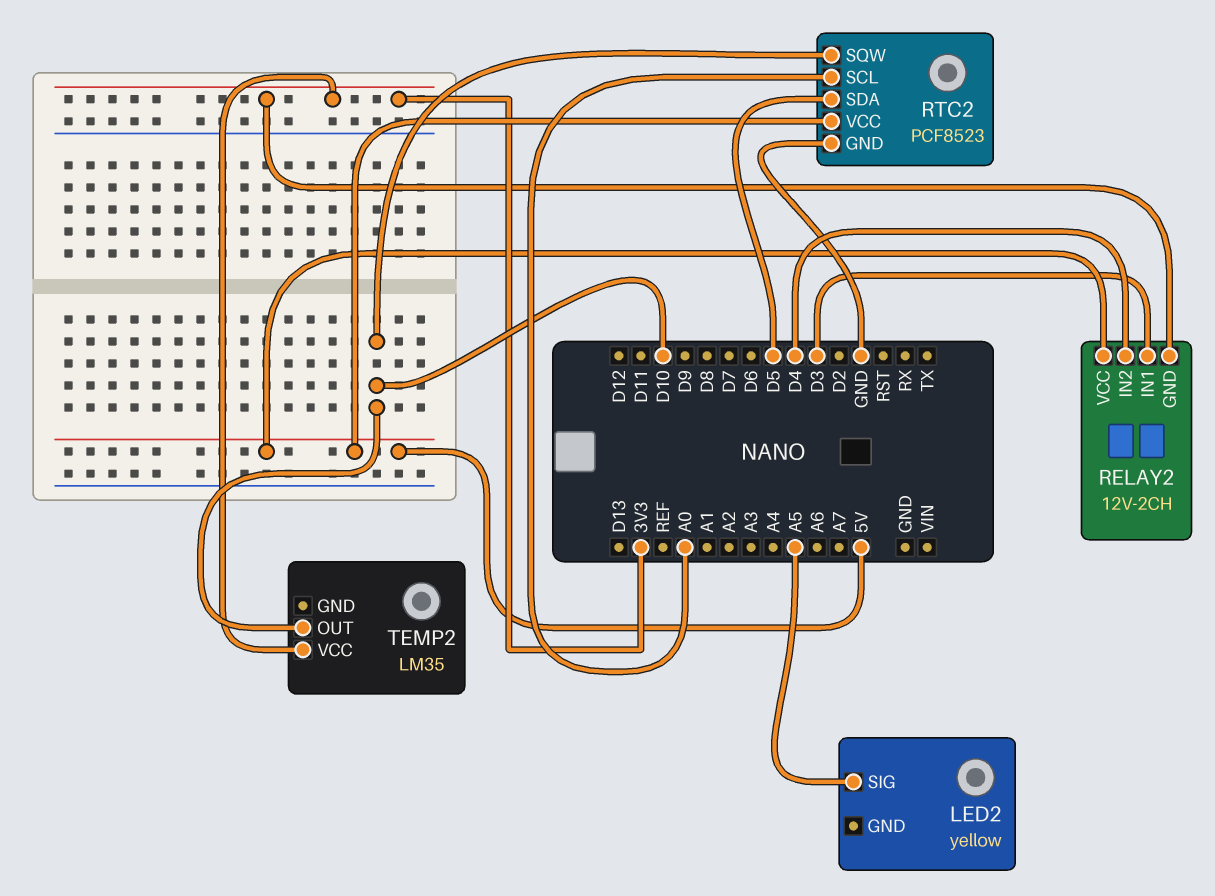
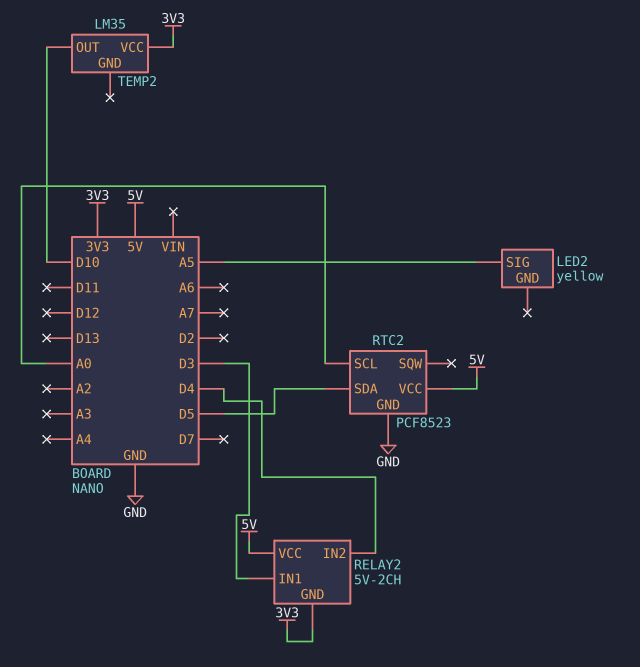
RELAY2: 12V-2CH -> 5V-2CH
RTC2 pin SQW: D10 -> none

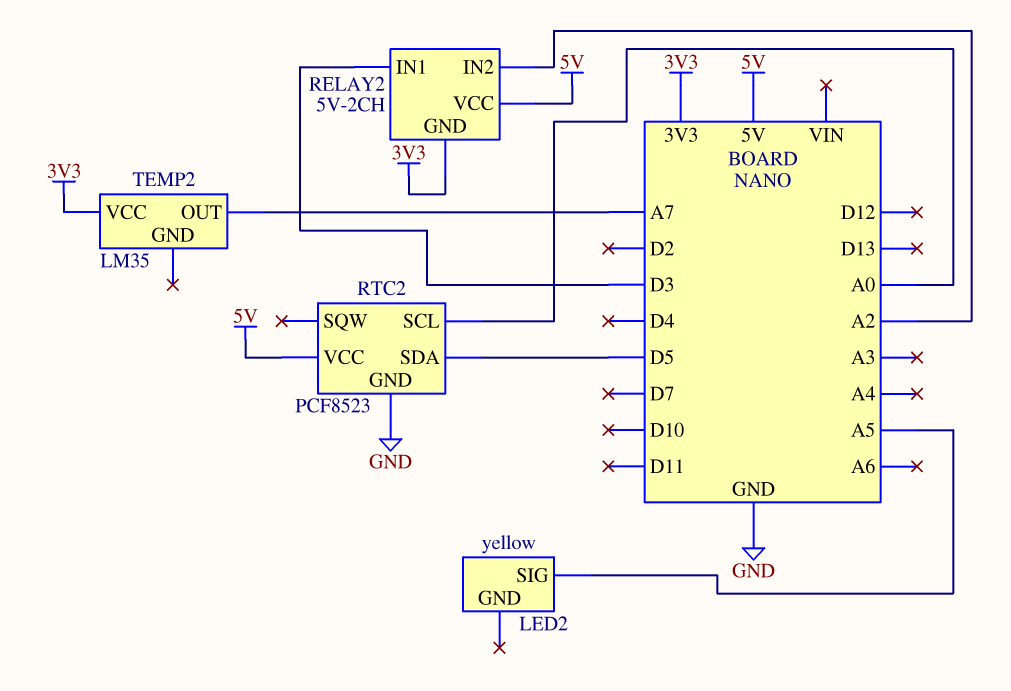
RELAY2 pin IN2: D4 -> A2
TEMP2 pin OUT: D10 -> A7

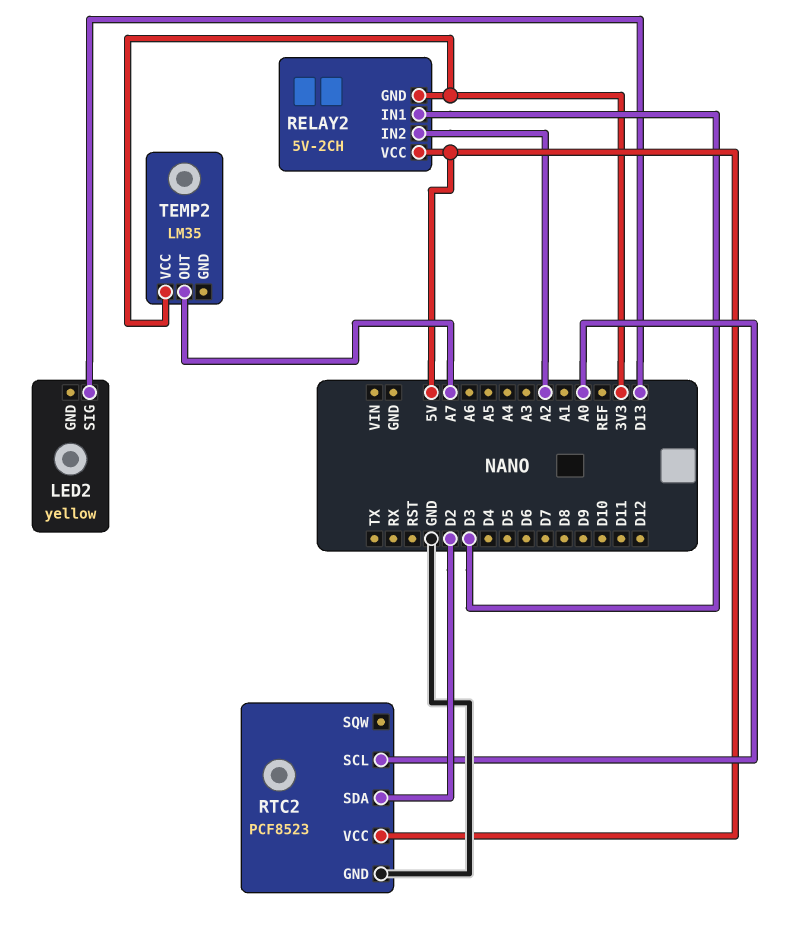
LED2 pin SIG: A5 -> D13
RTC2 pin SDA: D5 -> D2

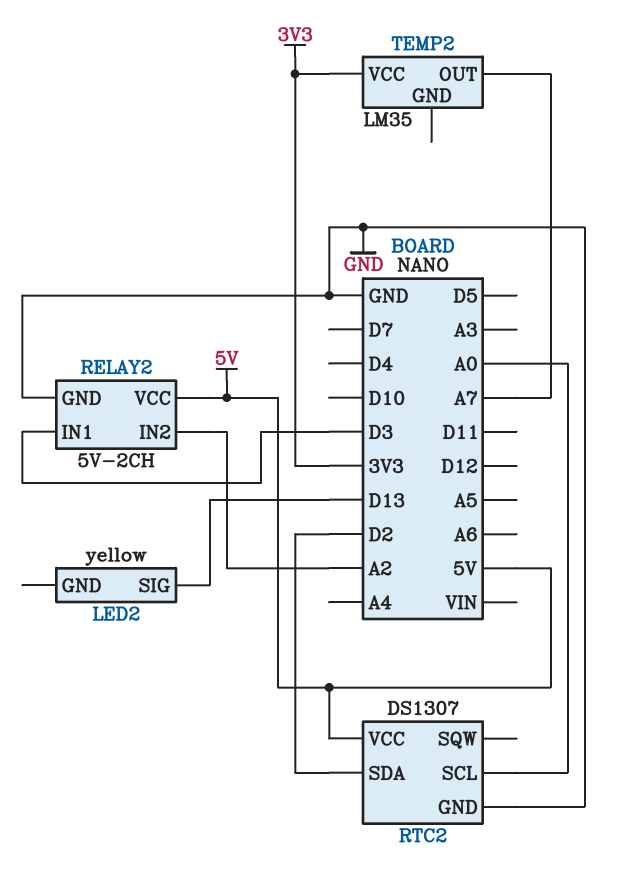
RELAY2 pin GND: 3V3 -> GND
RTC2: PCF8523 -> DS1307

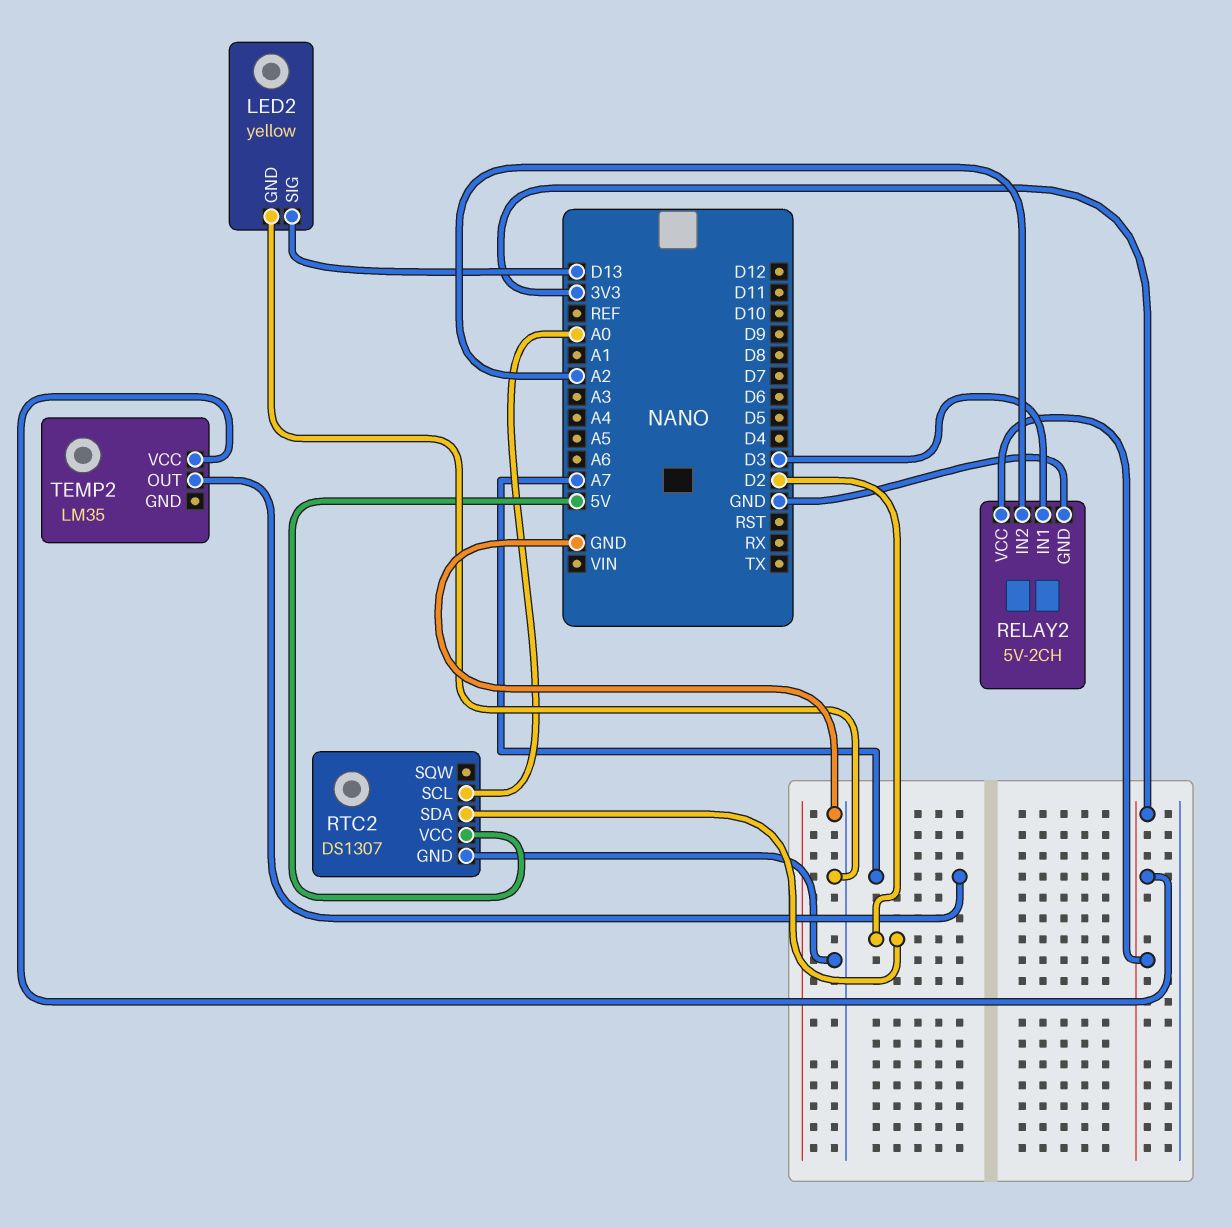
LED2 pin GND: none -> GND
RELAY2 pin VCC: 5V -> 3V3

